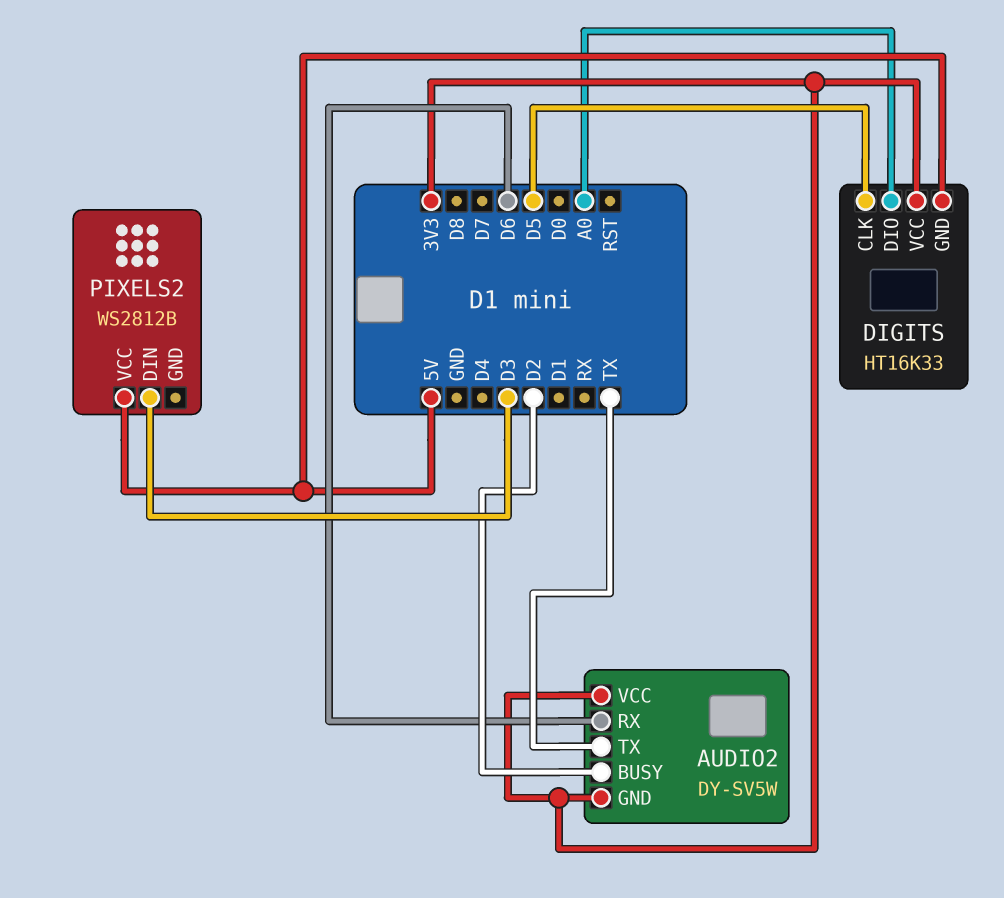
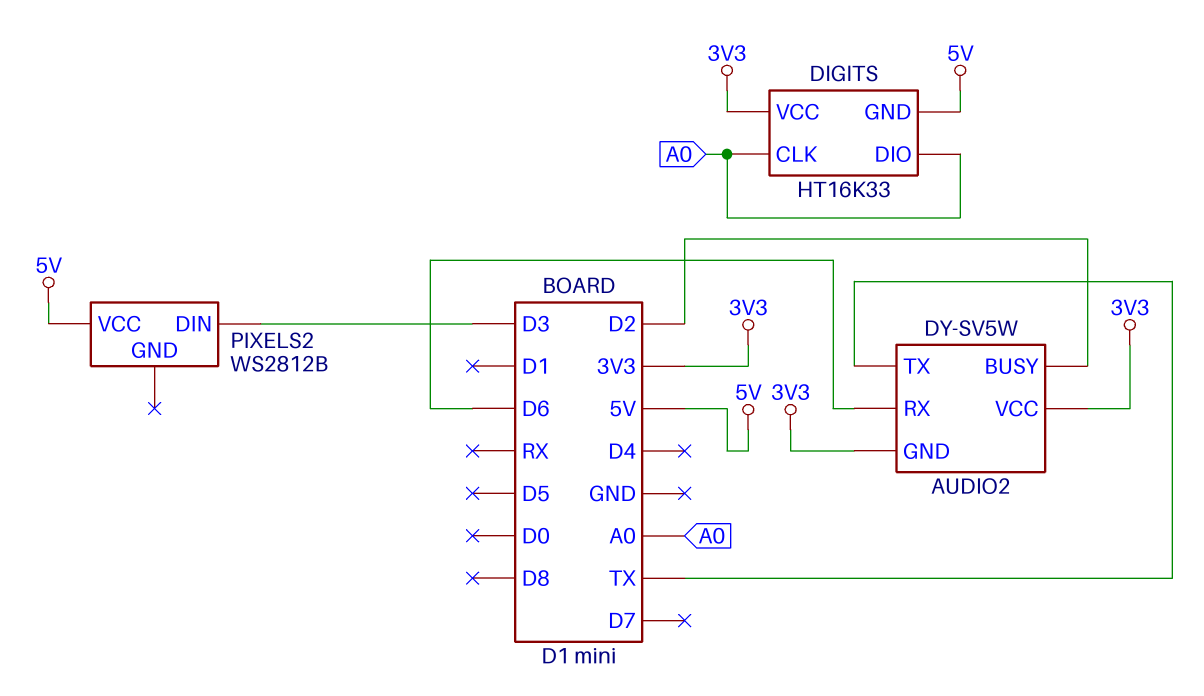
DIGITS pin CLK: D5 -> A0

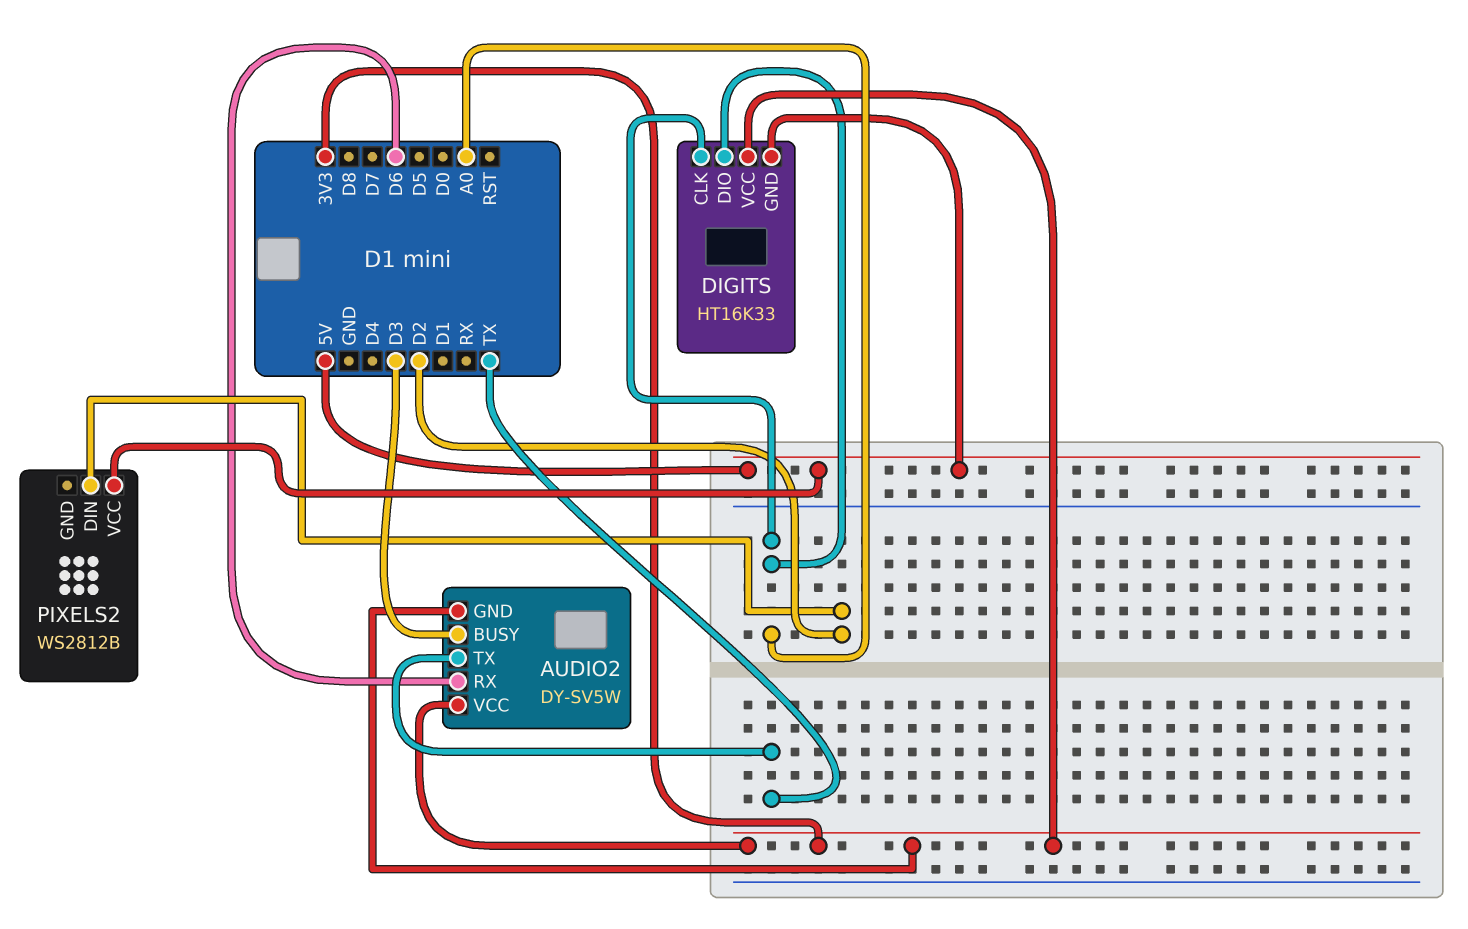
AUDIO2 pin BUSY: D2 -> D3
PIXELS2 pin DIN: D3 -> D2

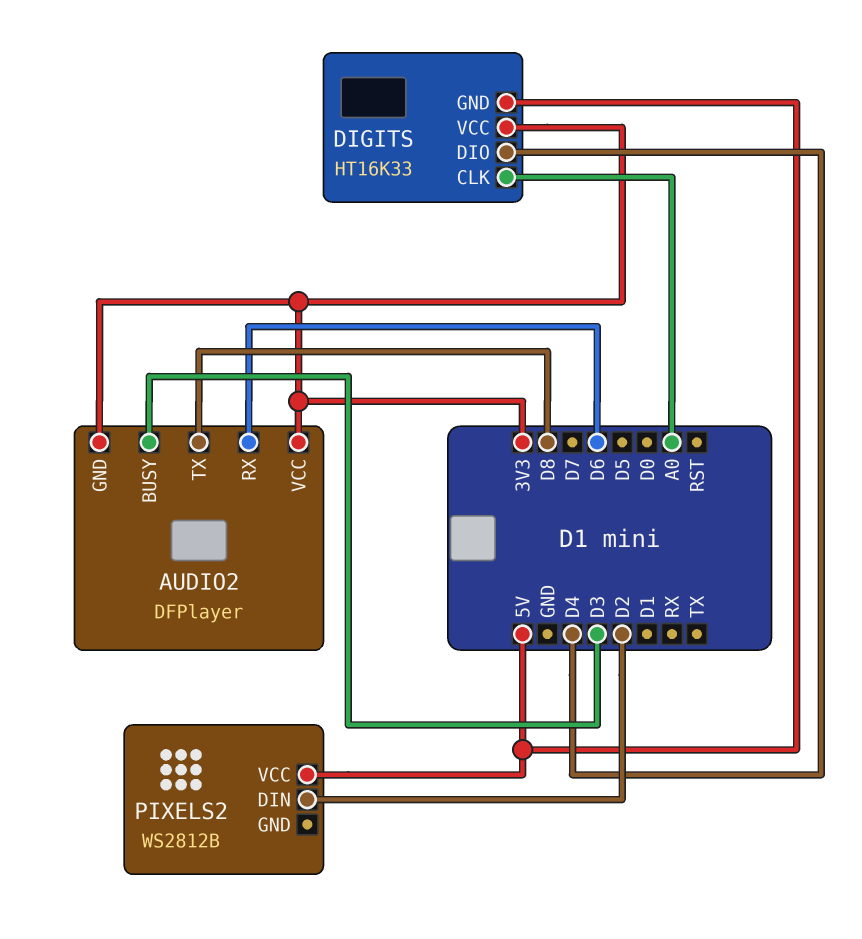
AUDIO2: DY-SV5W -> DFPlayer
AUDIO2 pin TX: TX -> D8
DIGITS pin DIO: A0 -> D4

